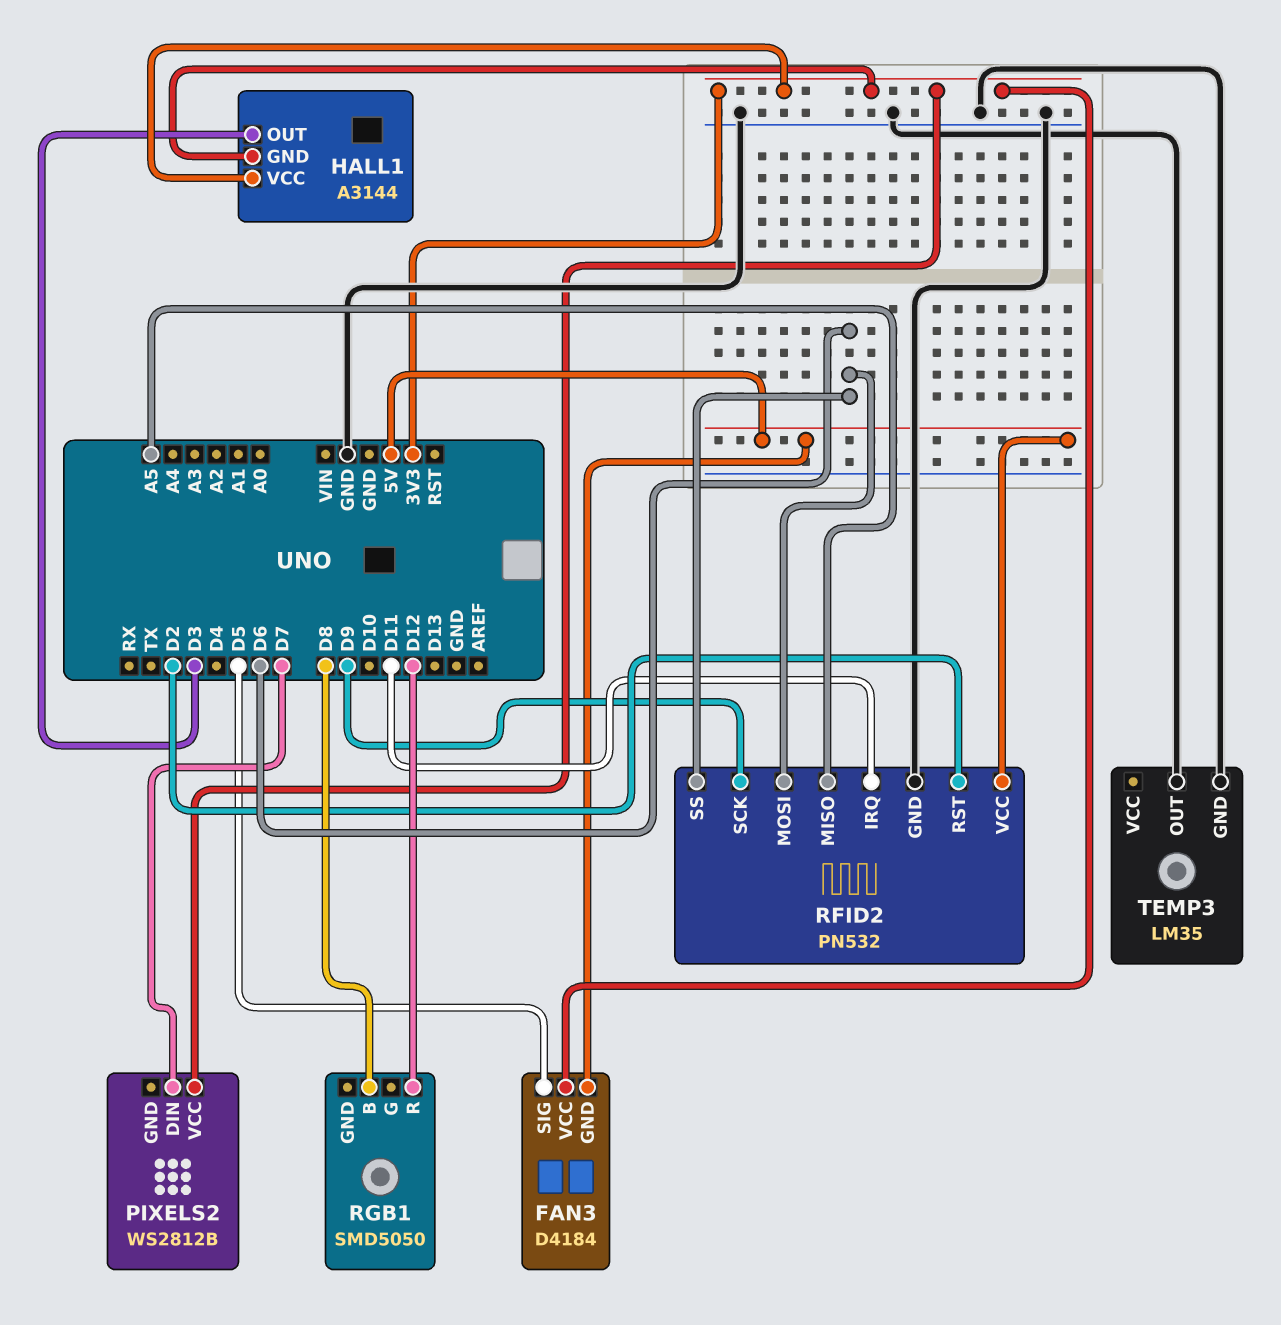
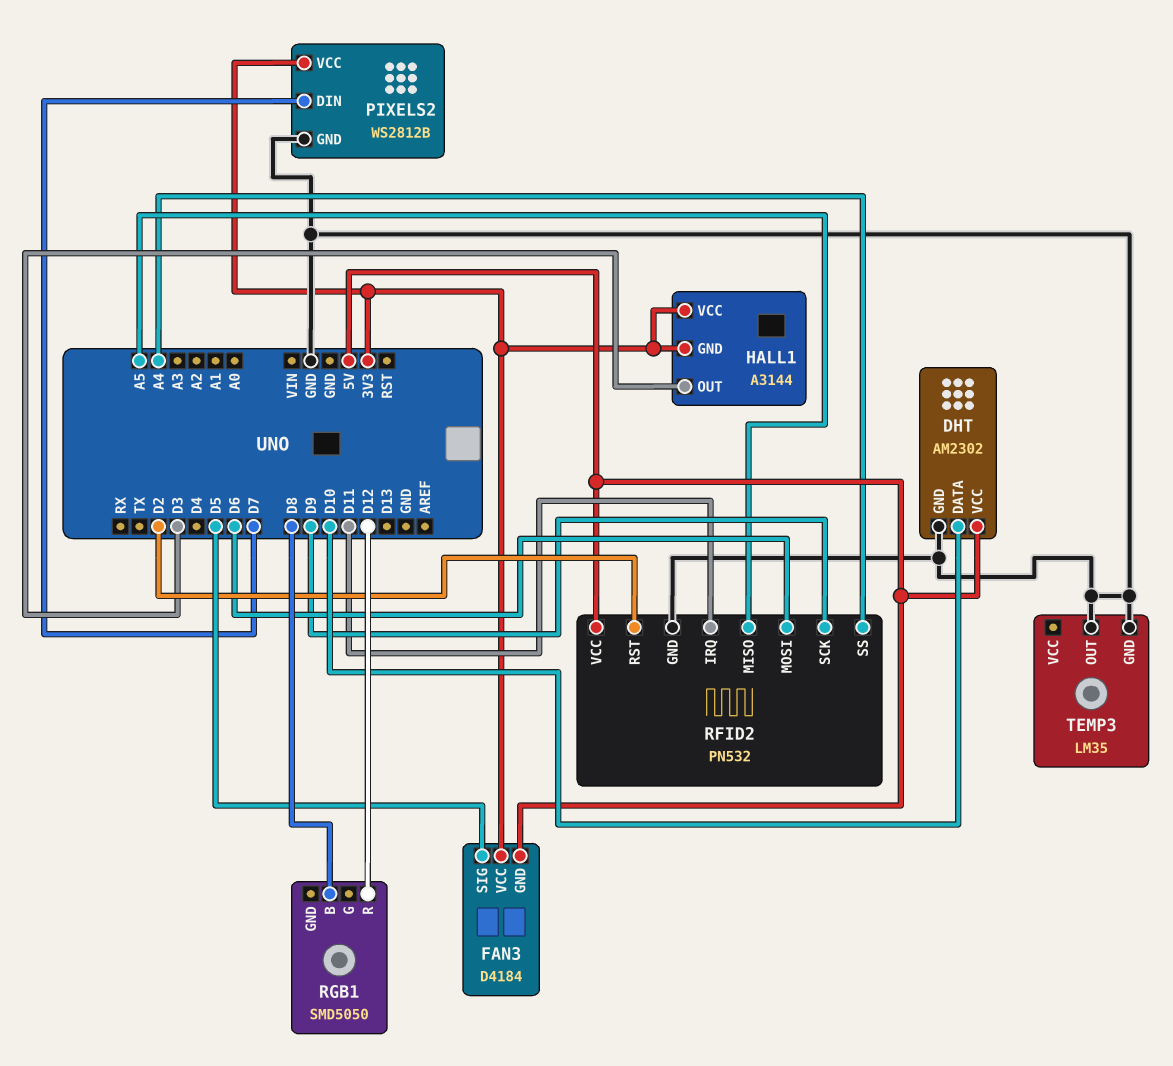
DHT: none -> AM2302
DHT pin DATA: none -> D10
DHT pin GND: none -> GND
DHT pin VCC: none -> 5V
PIXELS2 pin GND: none -> GND
RFID2 pin SS: D6 -> A4

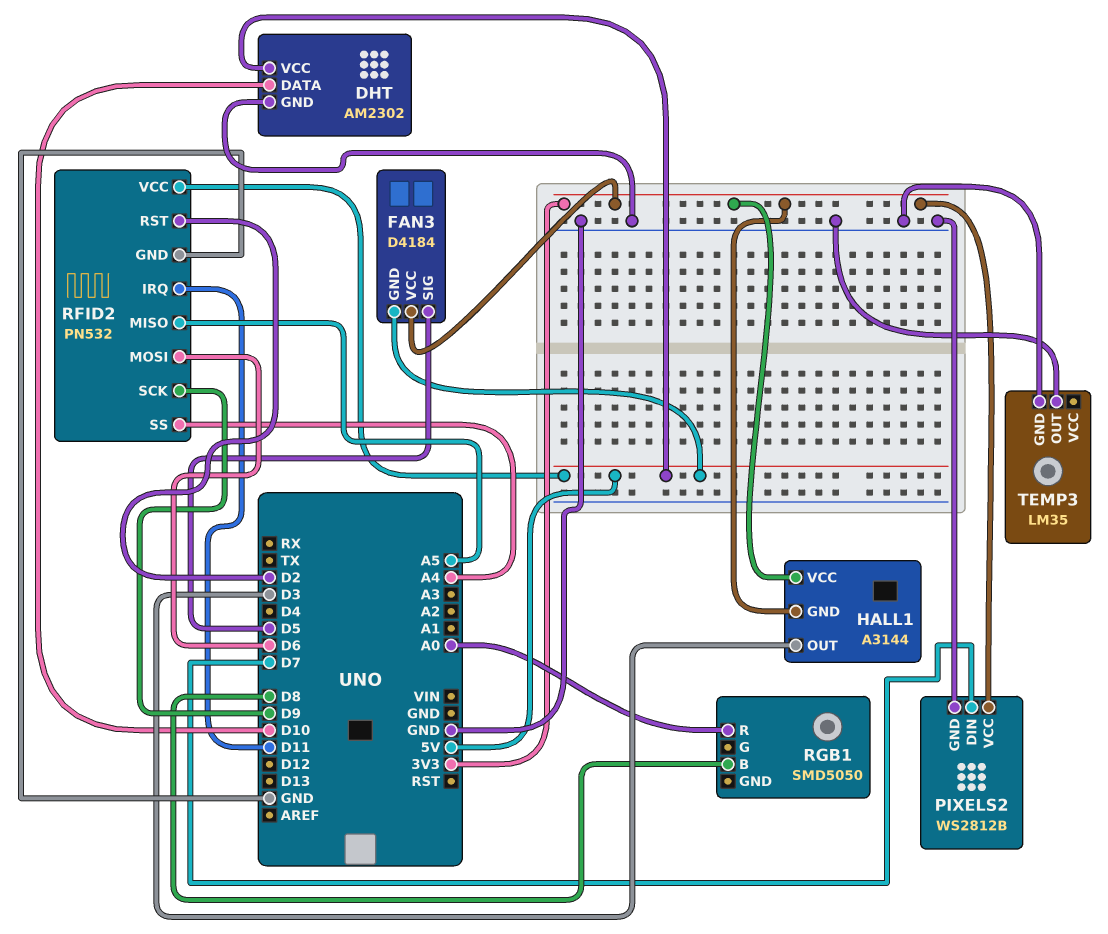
RGB1 pin R: D12 -> A0

